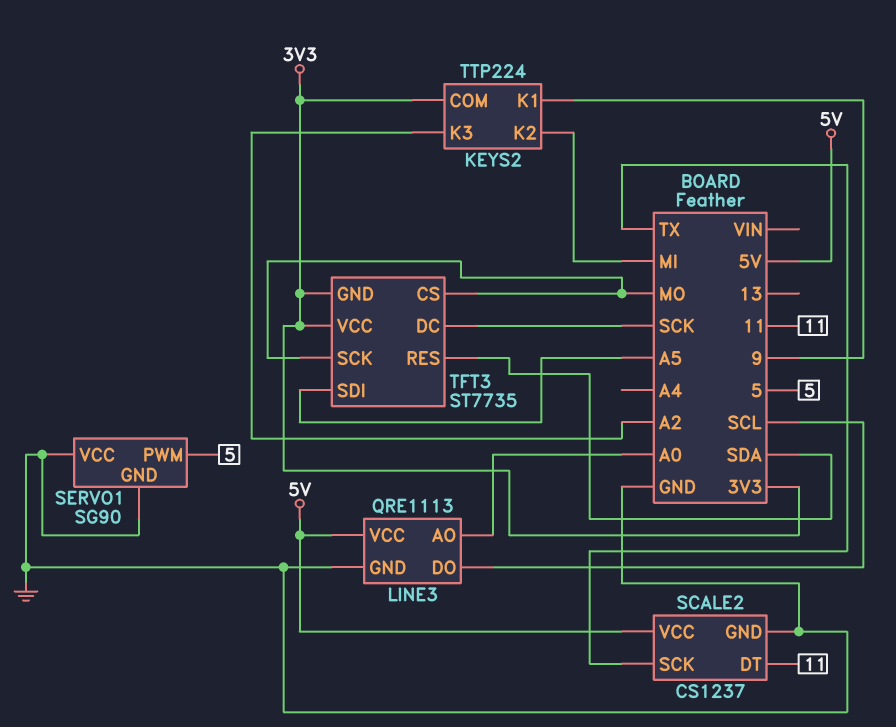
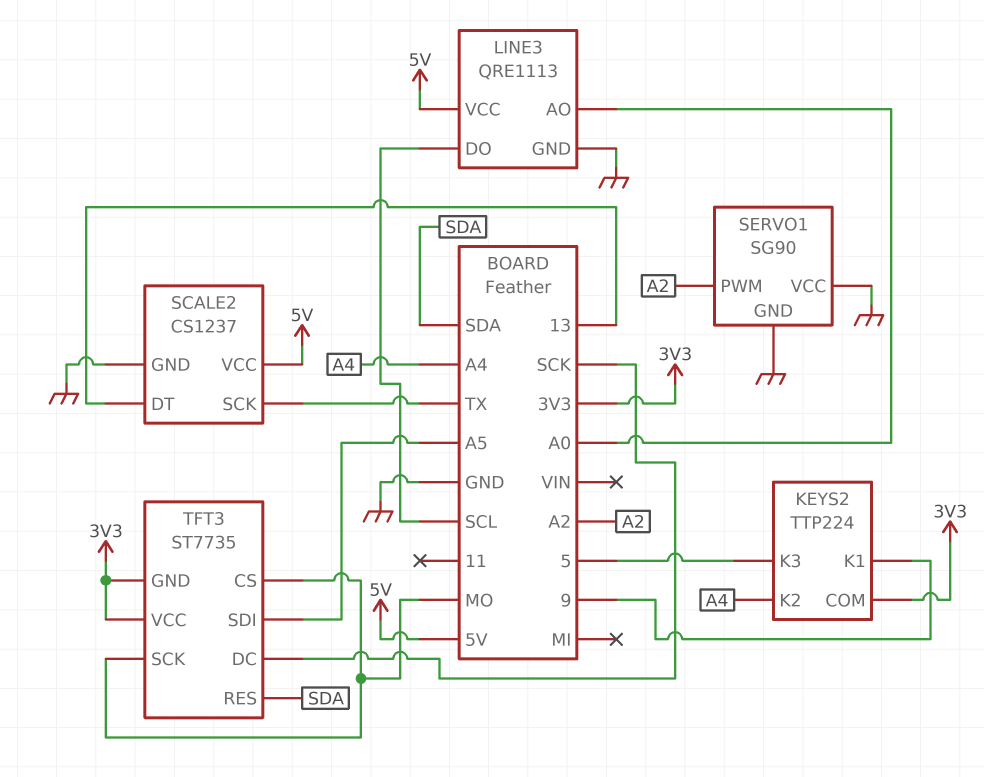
KEYS2 pin K2: MI -> A4
KEYS2 pin K3: A2 -> 5
SCALE2 pin DT: 11 -> 13
SERVO1 pin PWM: 5 -> A2

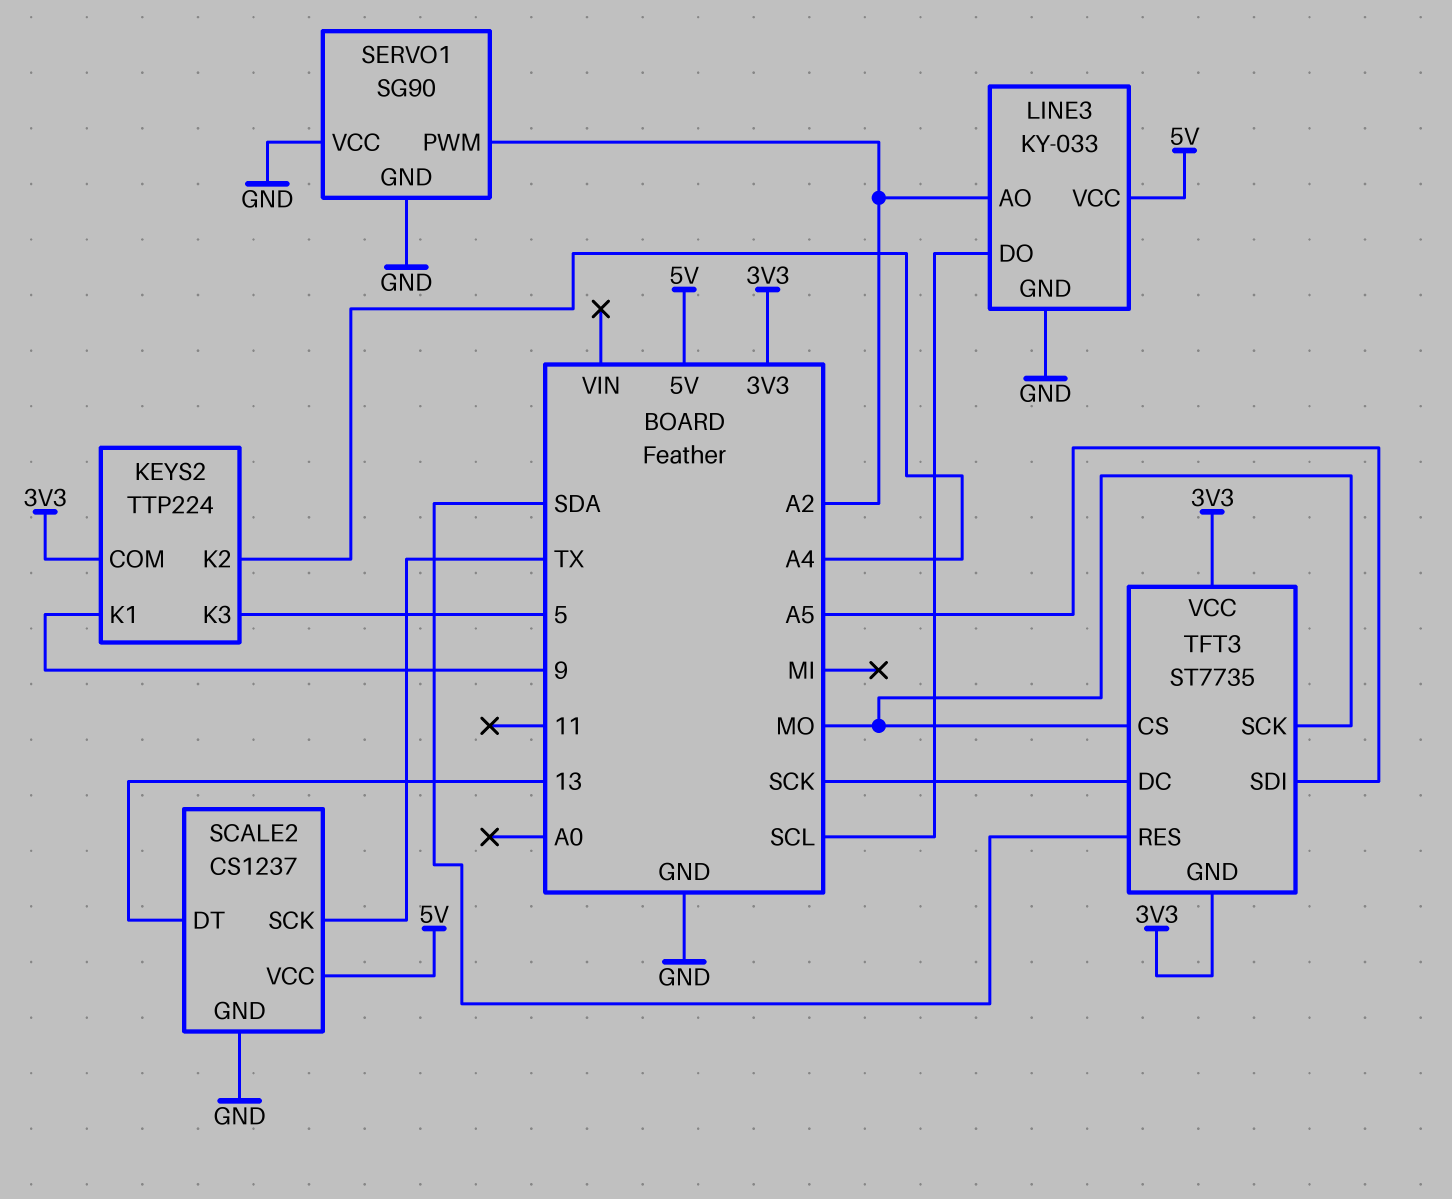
LINE3: QRE1113 -> KY-033
LINE3 pin AO: A0 -> A2

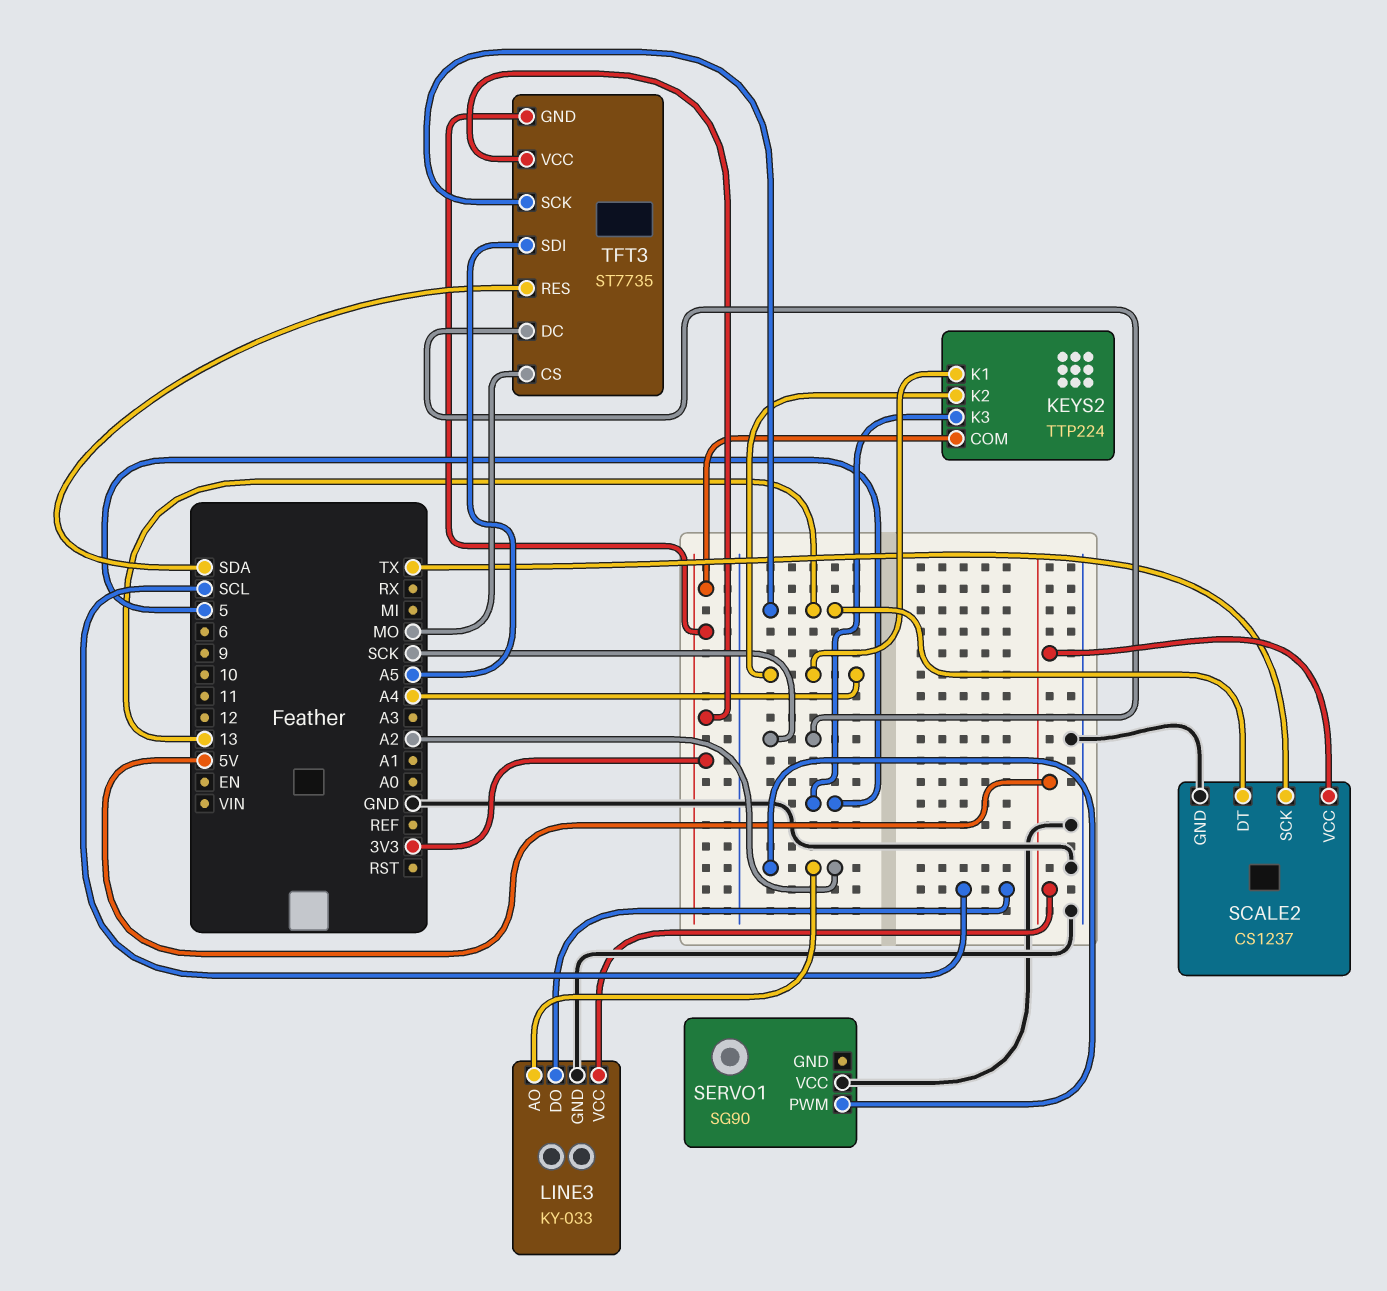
KEYS2 pin K1: 9 -> A4
SERVO1 pin GND: GND -> none
TFT3 pin SCK: MO -> 13

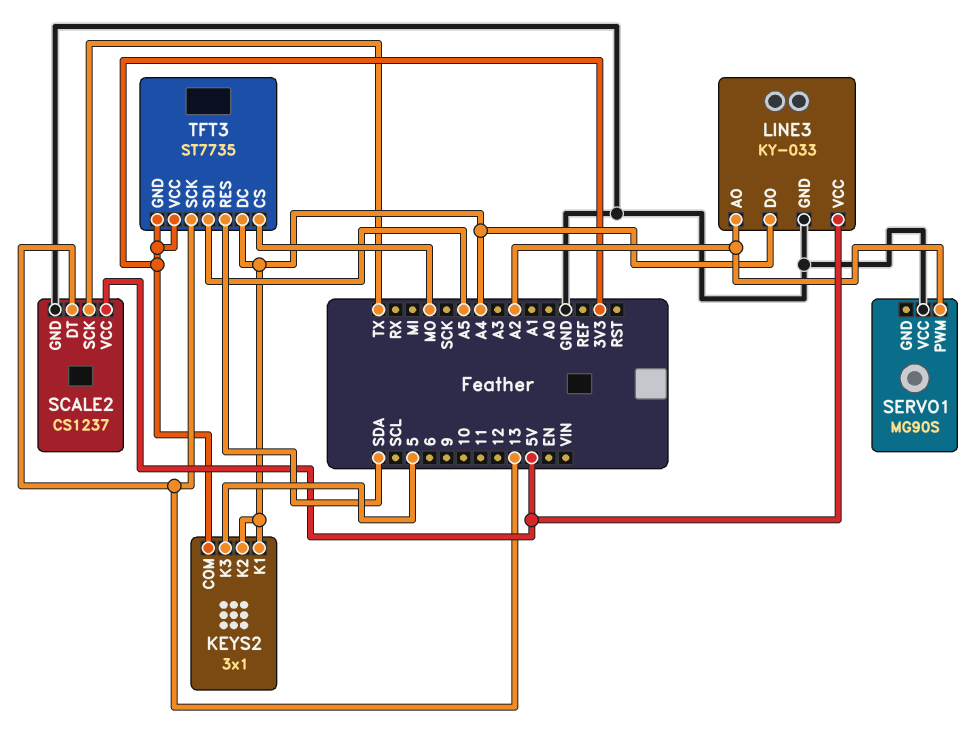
KEYS2: TTP224 -> 3x1
LINE3 pin DO: SCL -> A4
SERVO1: SG90 -> MG90S
TFT3 pin DC: SCK -> A4

